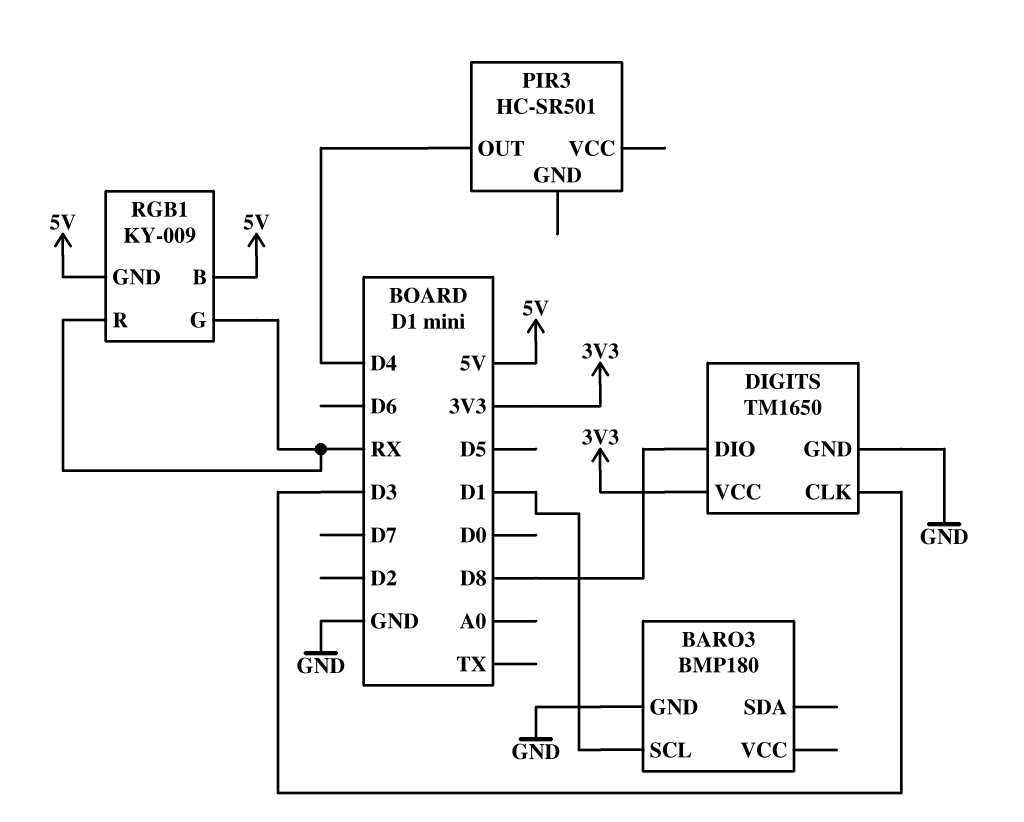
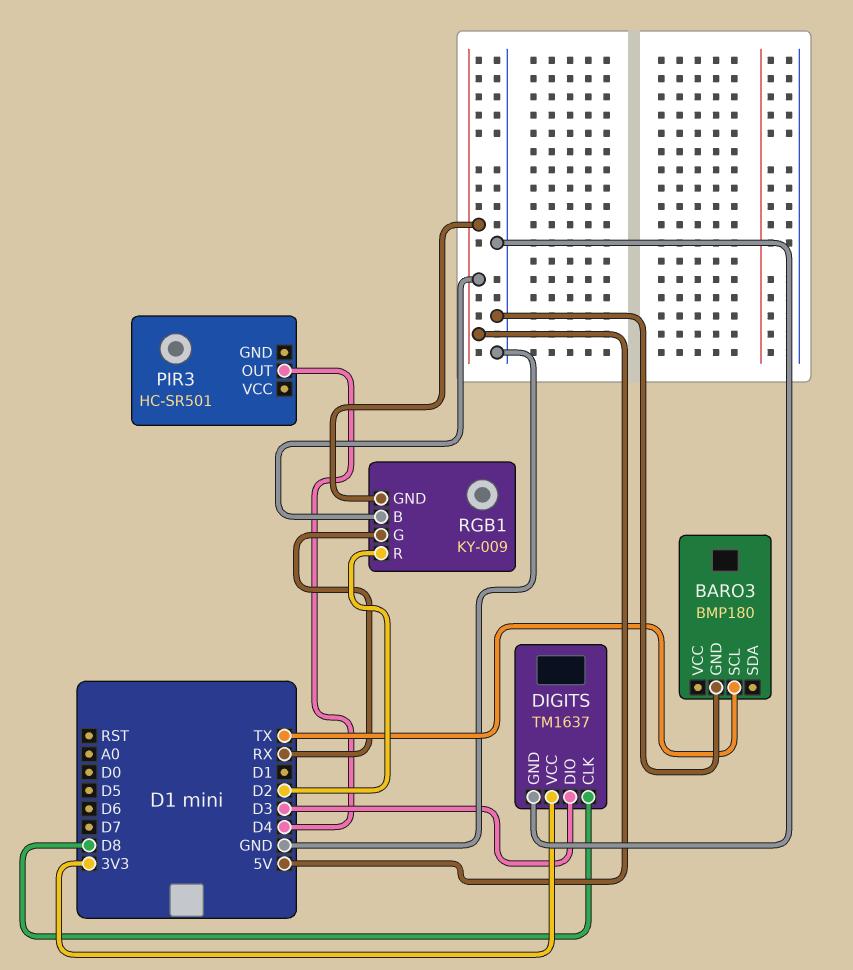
BARO3 pin SCL: D1 -> TX
DIGITS: TM1650 -> TM1637
DIGITS pin CLK: D3 -> D8
DIGITS pin DIO: D8 -> D3
RGB1 pin R: RX -> D2

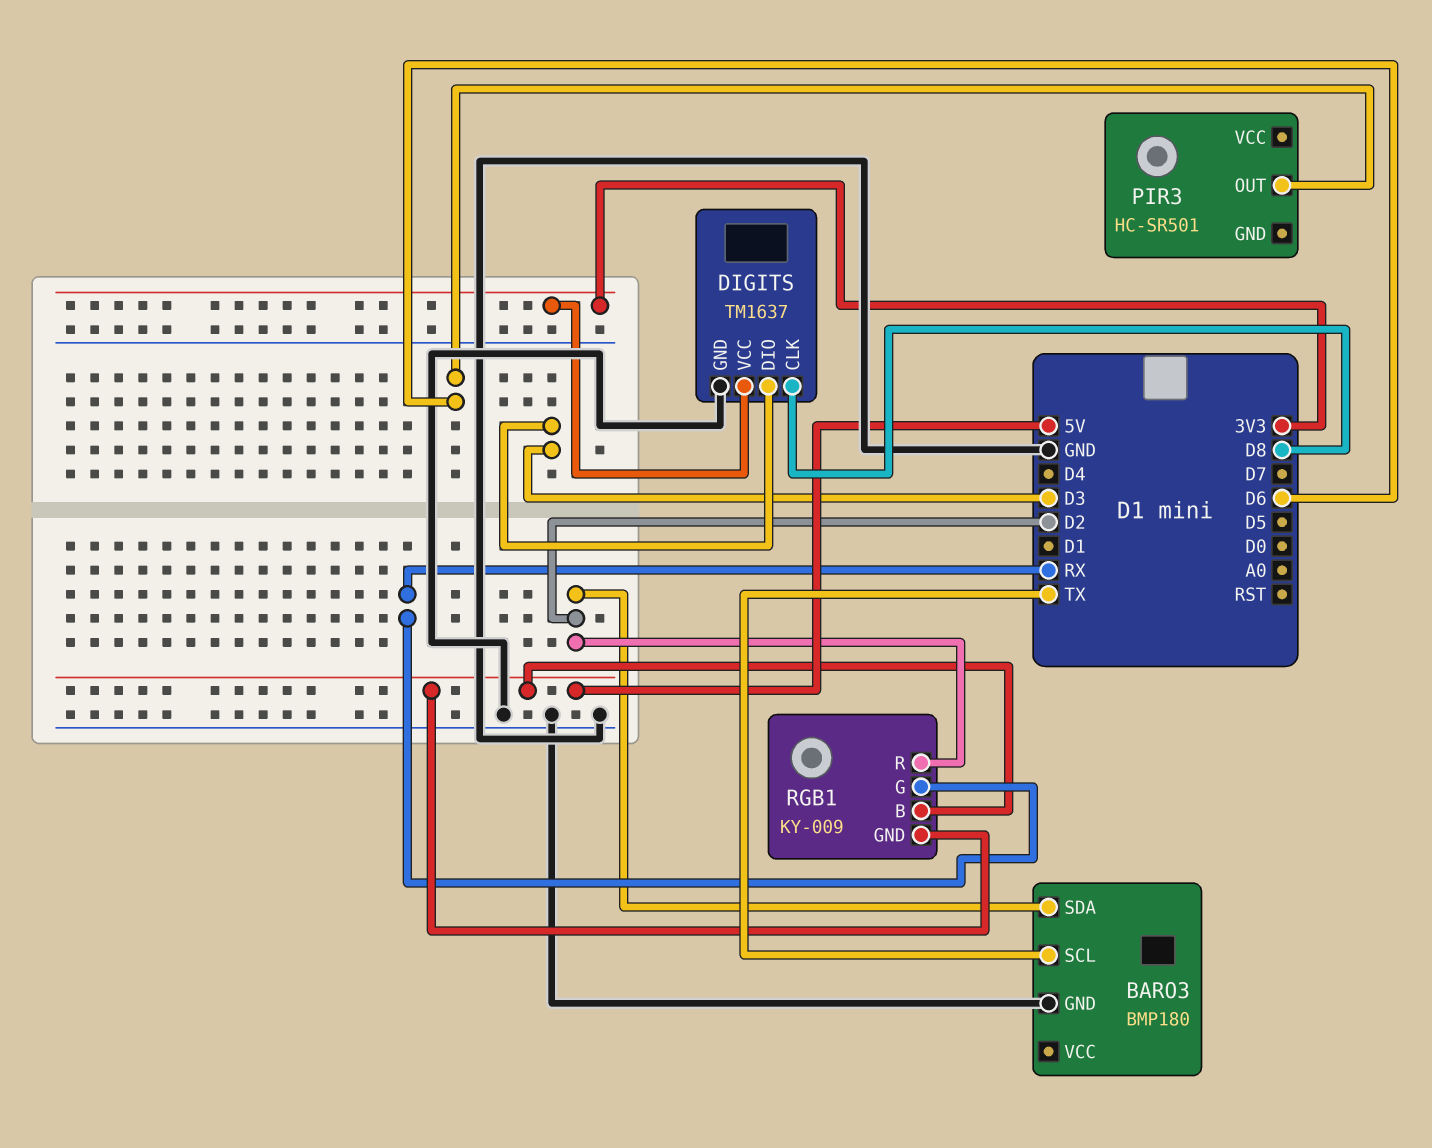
BARO3 pin SDA: none -> D2
PIR3 pin OUT: D4 -> D6

